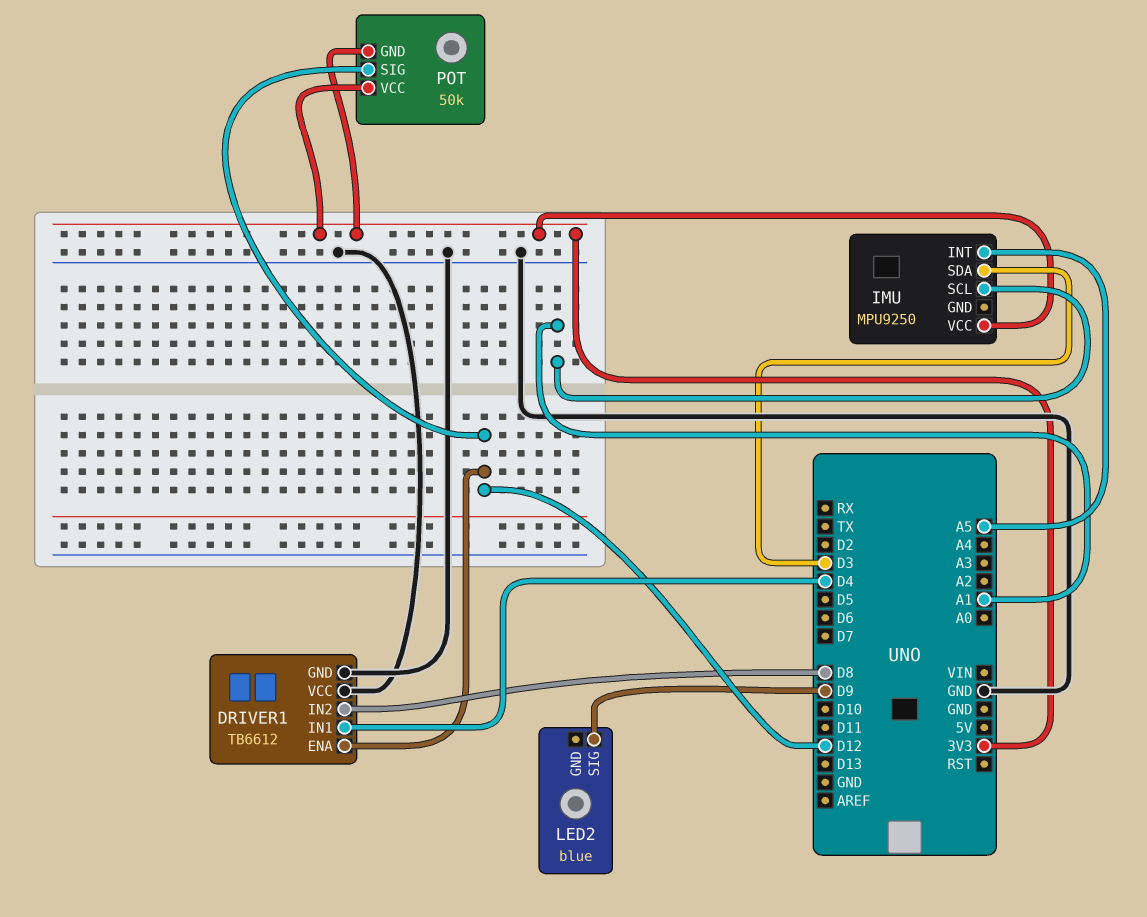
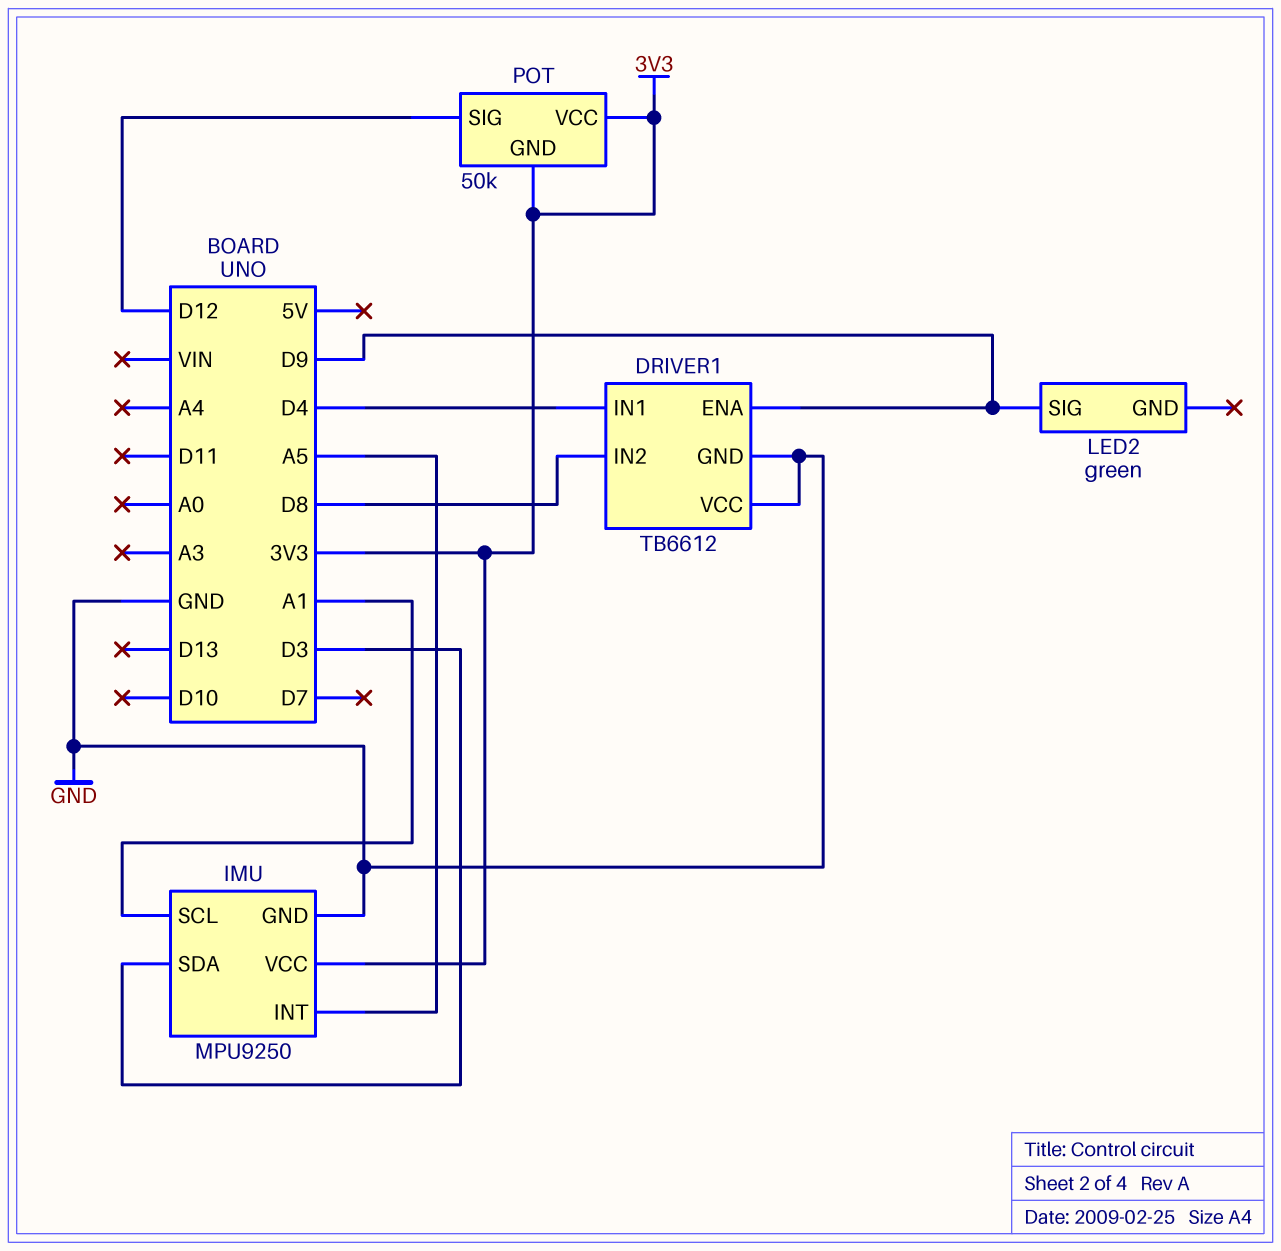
DRIVER1 pin ENA: D12 -> D9
IMU pin GND: none -> GND
LED2: blue -> green

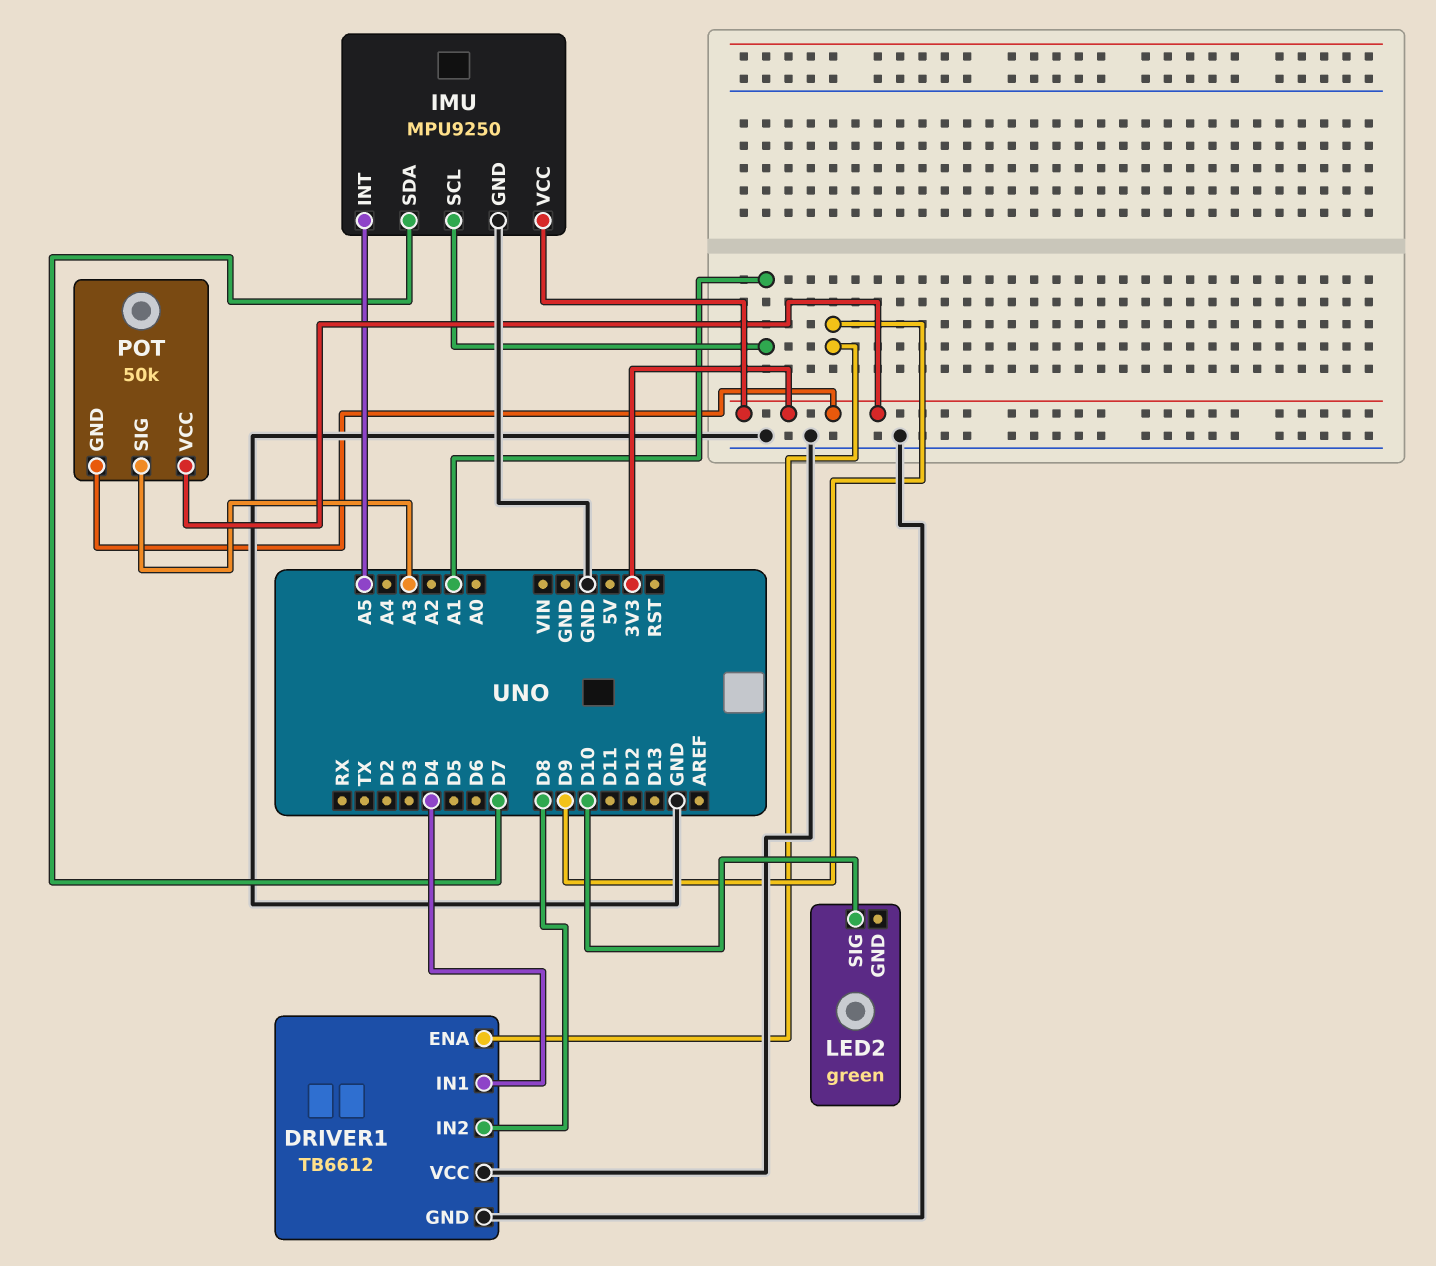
IMU pin SDA: D3 -> D7
LED2 pin SIG: D9 -> D10
POT pin SIG: D12 -> A3

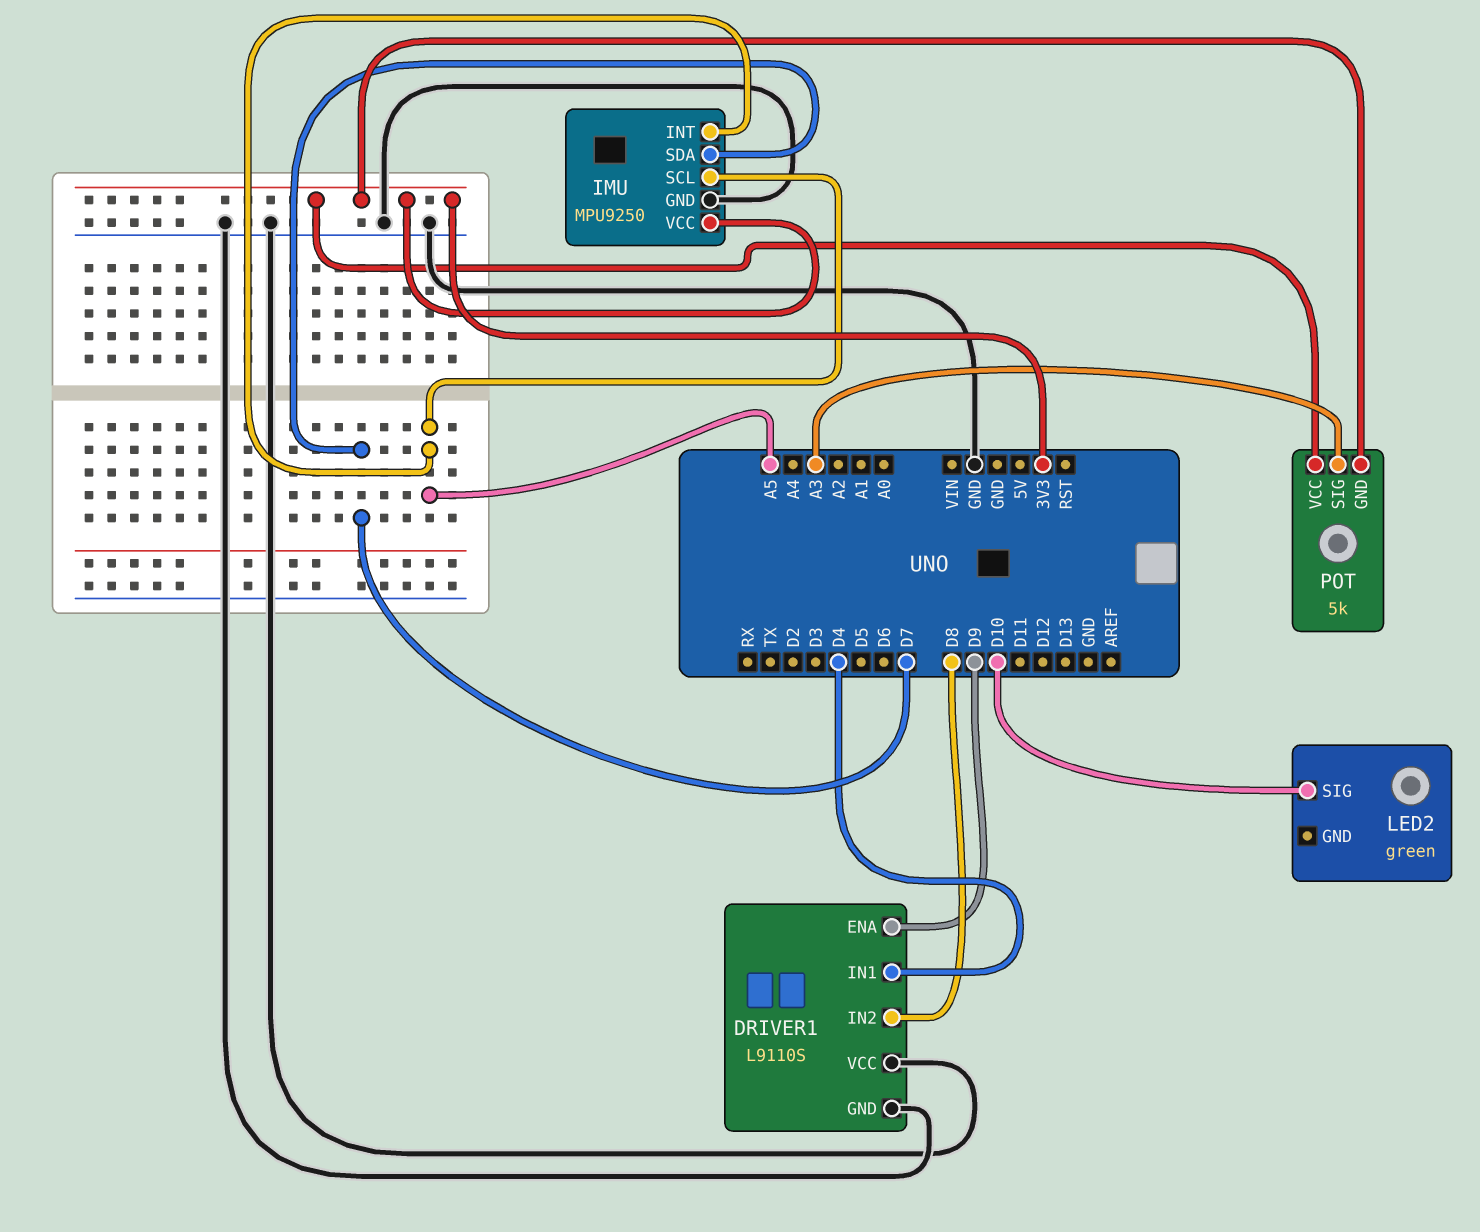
DRIVER1: TB6612 -> L9110S
IMU pin SCL: A1 -> A5
POT: 50k -> 5k

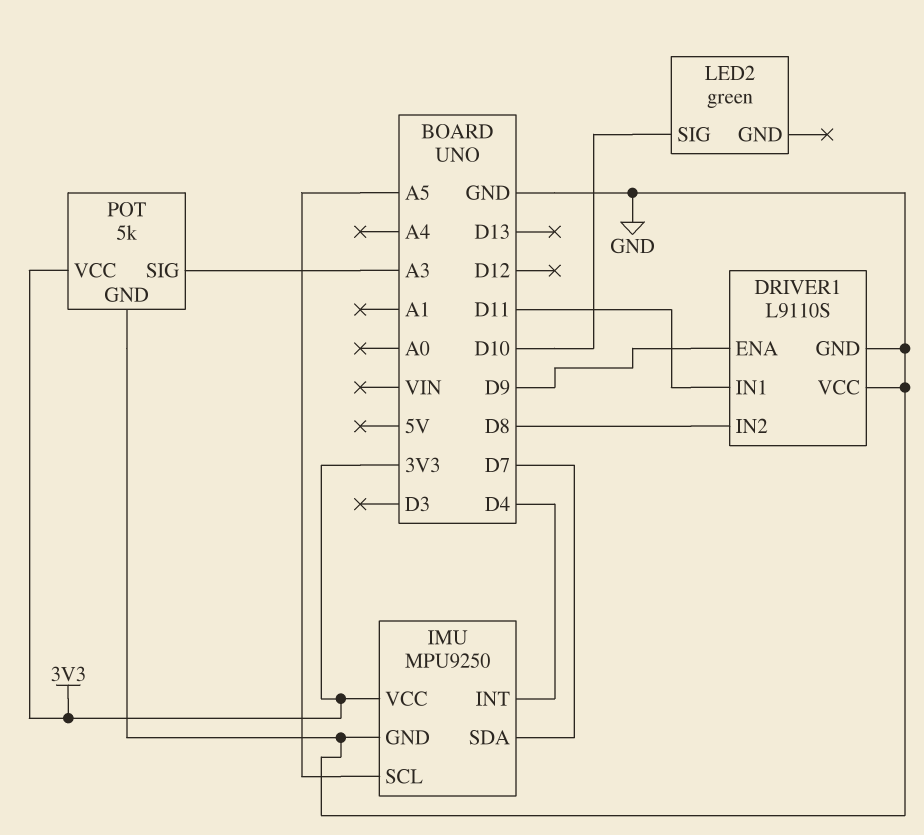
DRIVER1 pin IN1: D4 -> D11
IMU pin INT: A5 -> D4
POT pin GND: 3V3 -> GND

